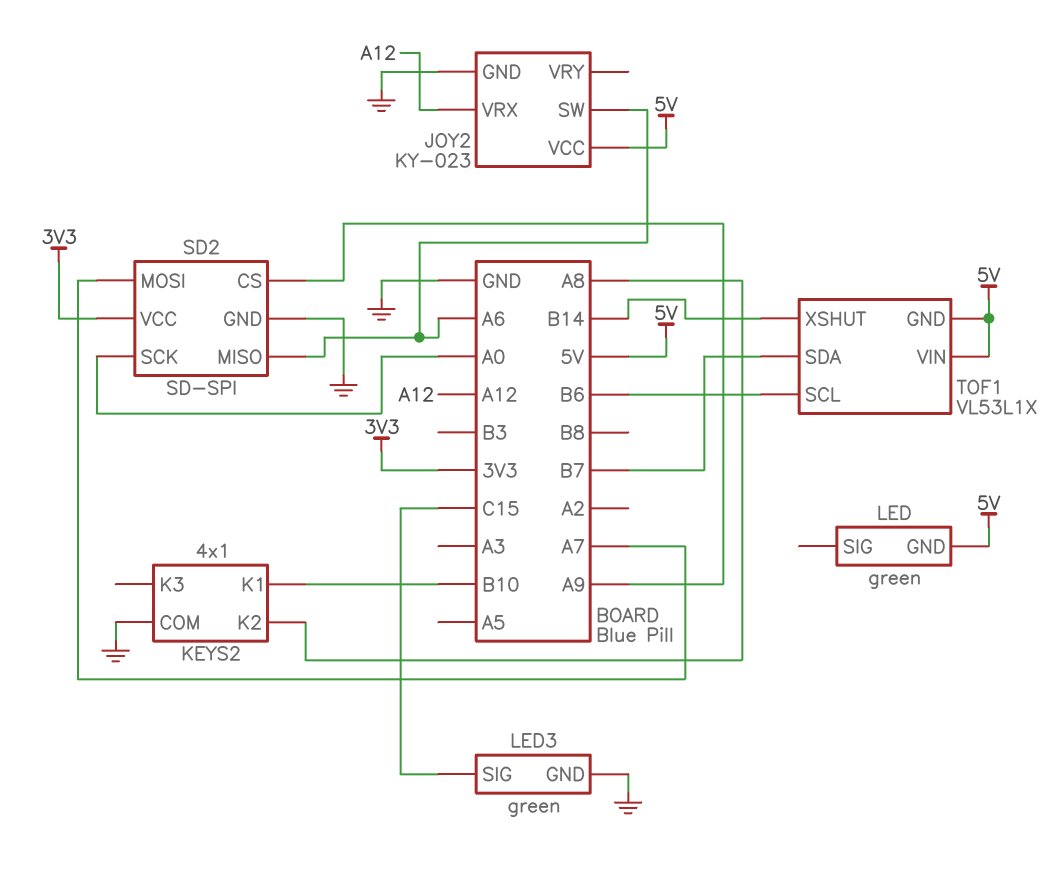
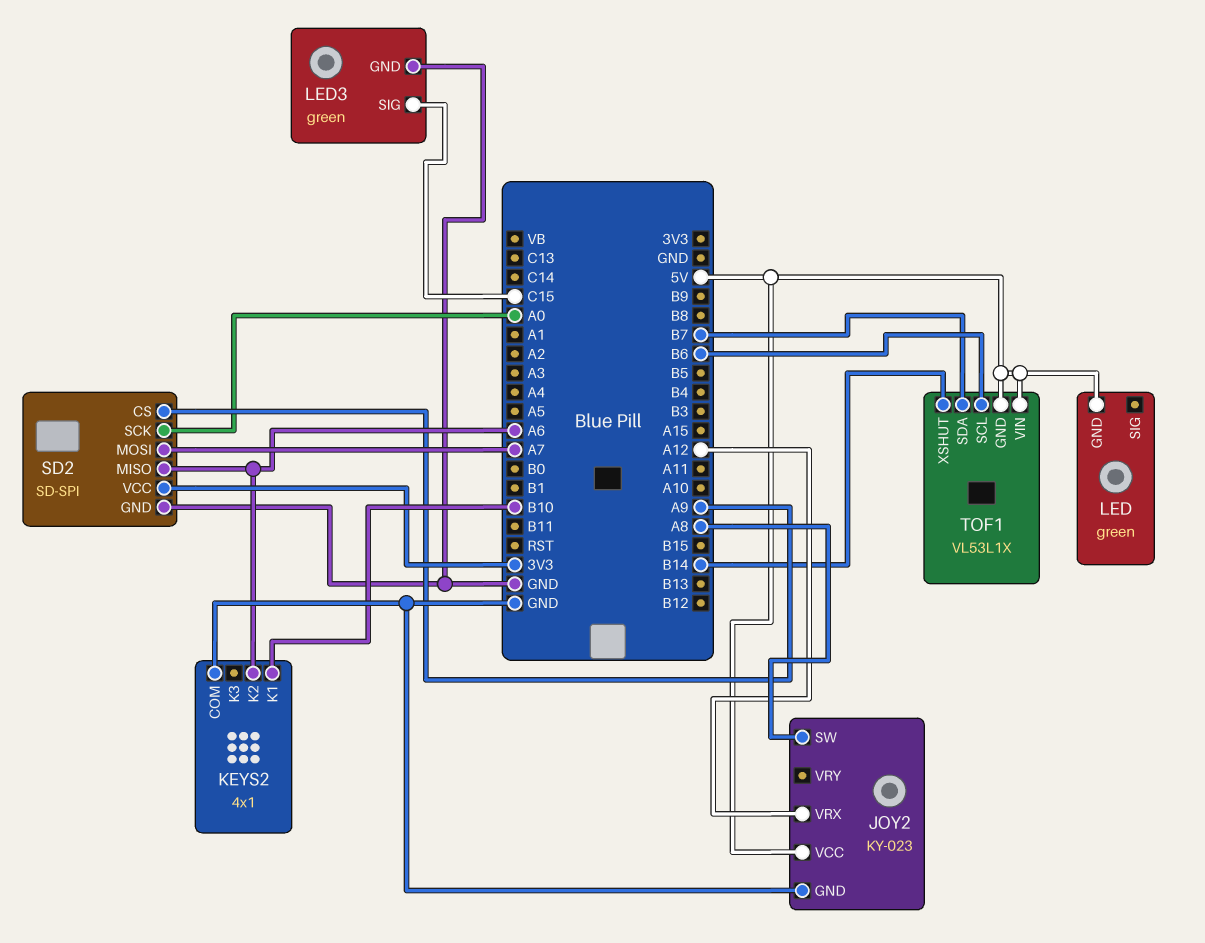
JOY2 pin SW: A6 -> A8
KEYS2 pin K2: A8 -> A6

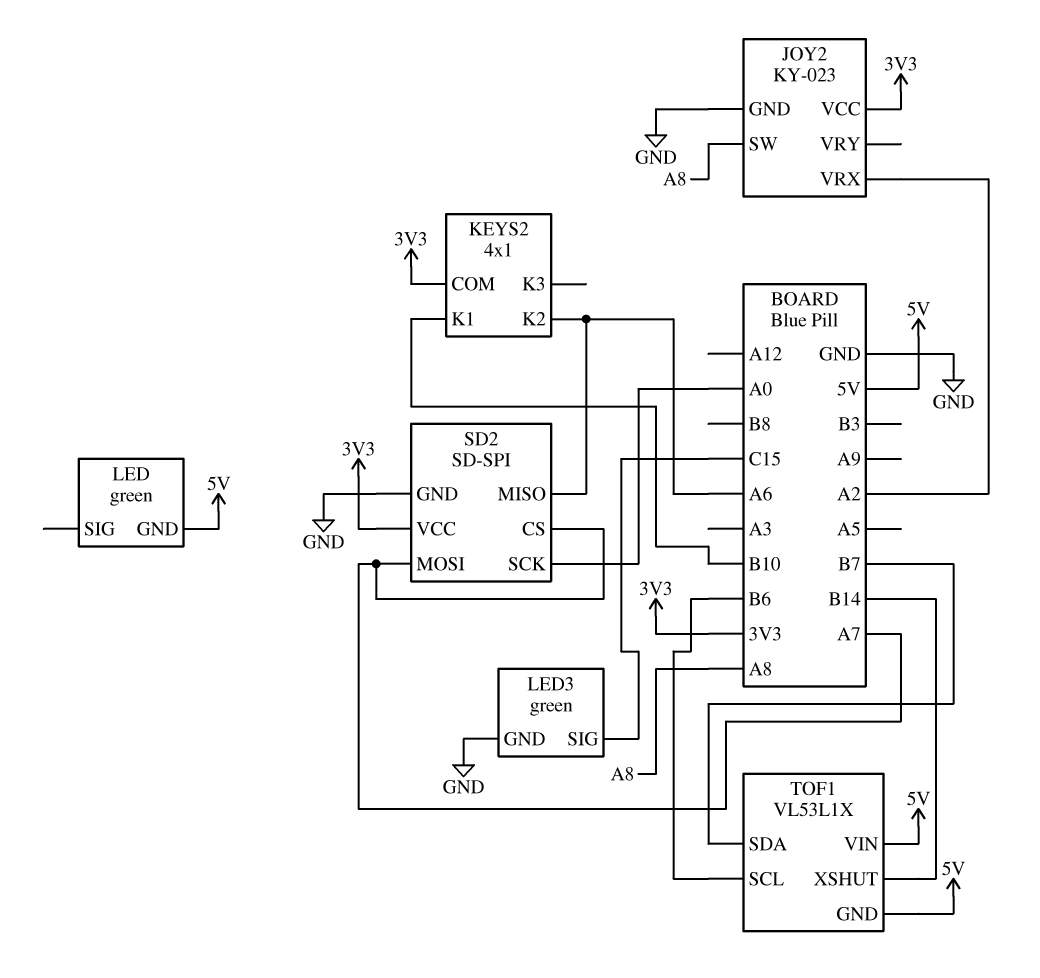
JOY2 pin VCC: 5V -> 3V3
JOY2 pin VRX: A12 -> A2
KEYS2 pin COM: GND -> 3V3
SD2 pin CS: A9 -> A7

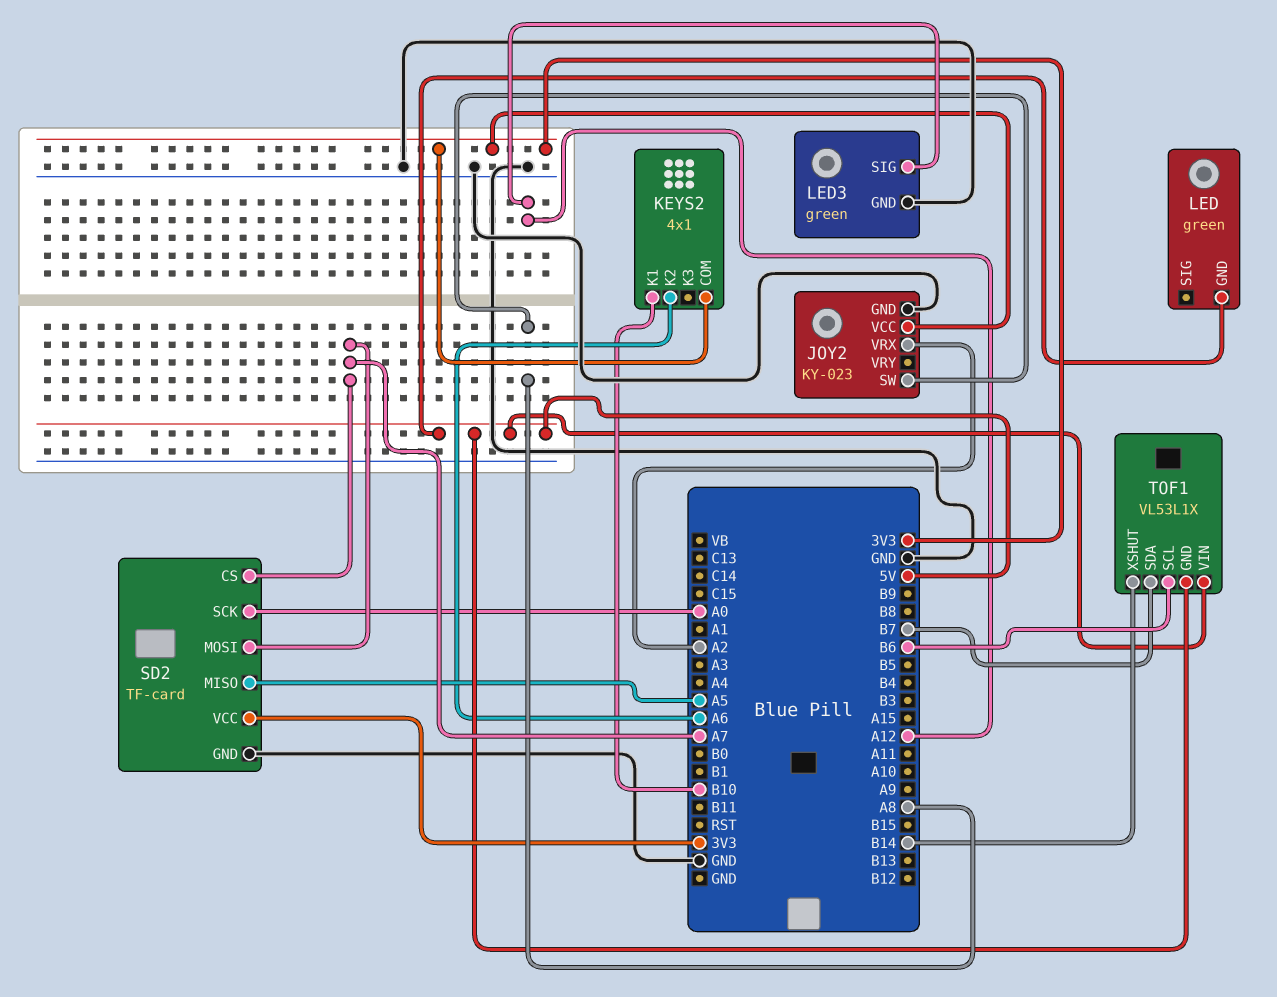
LED3 pin SIG: C15 -> A12
SD2: SD-SPI -> TF-card
SD2 pin MISO: A6 -> A5

